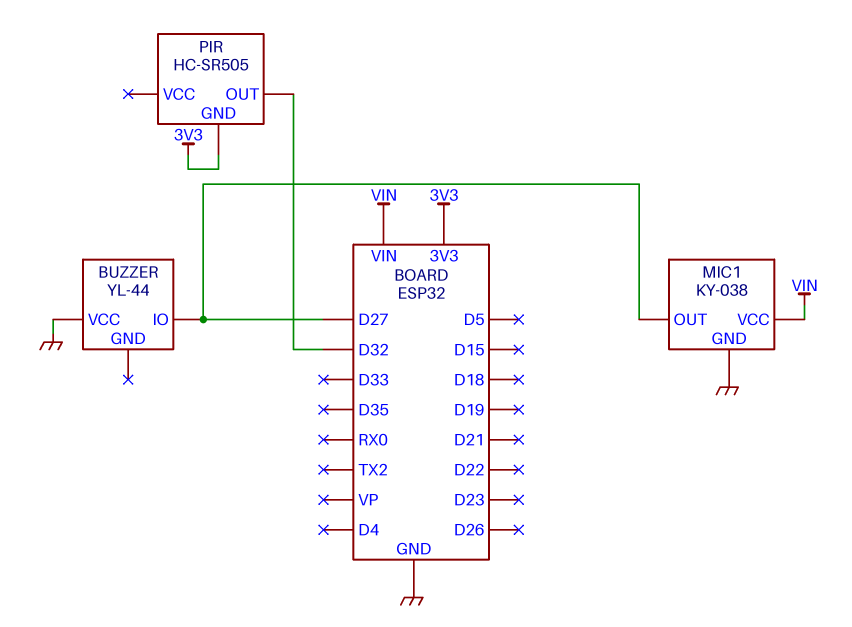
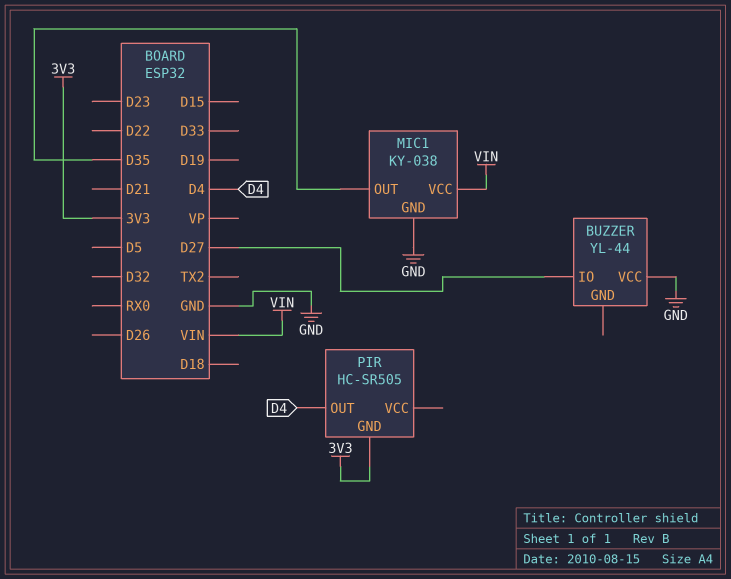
MIC1 pin OUT: D27 -> D35
PIR pin OUT: D32 -> D4

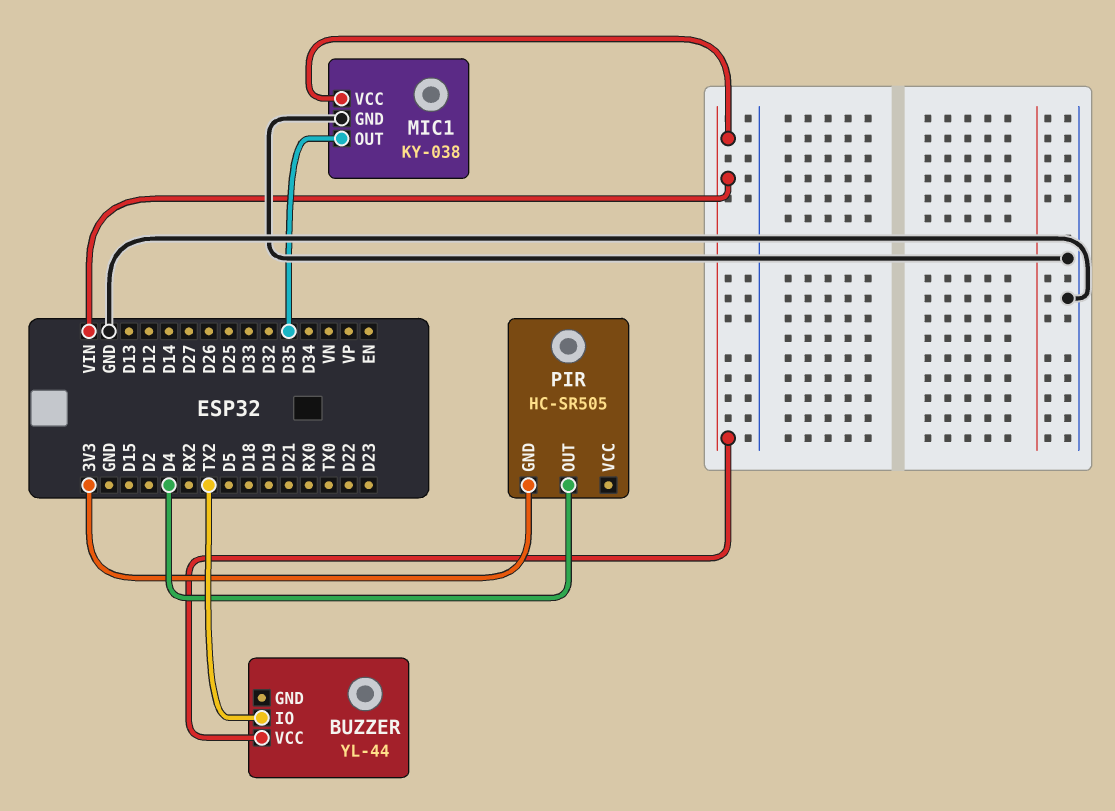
BUZZER pin IO: D27 -> TX2
BUZZER pin VCC: GND -> VIN

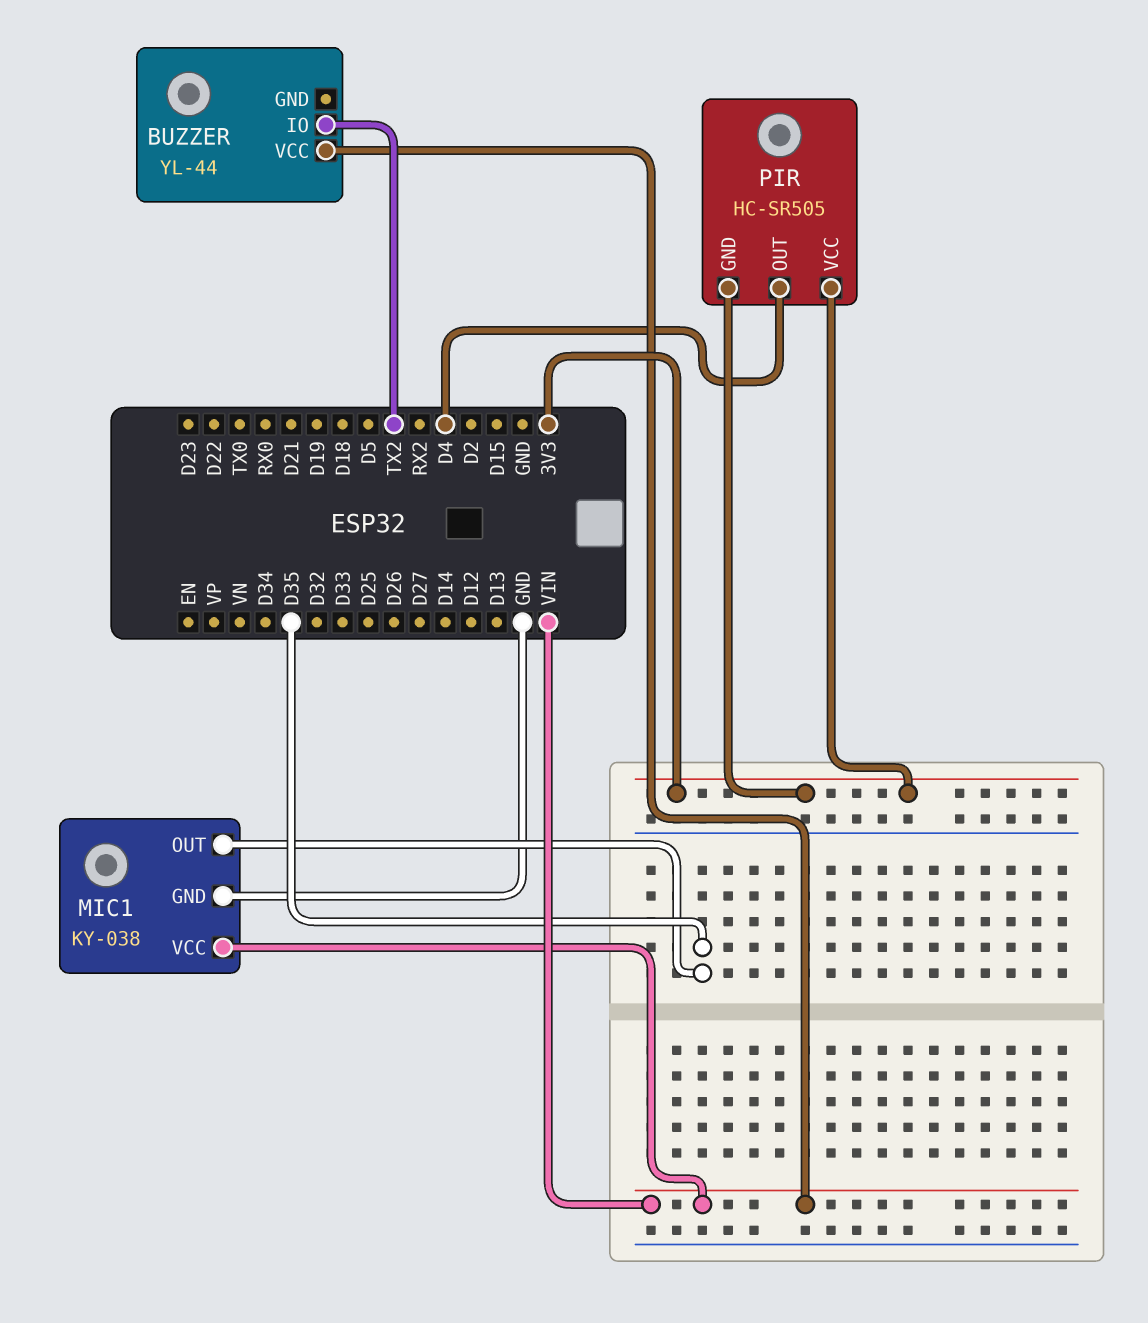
PIR pin VCC: none -> 3V3

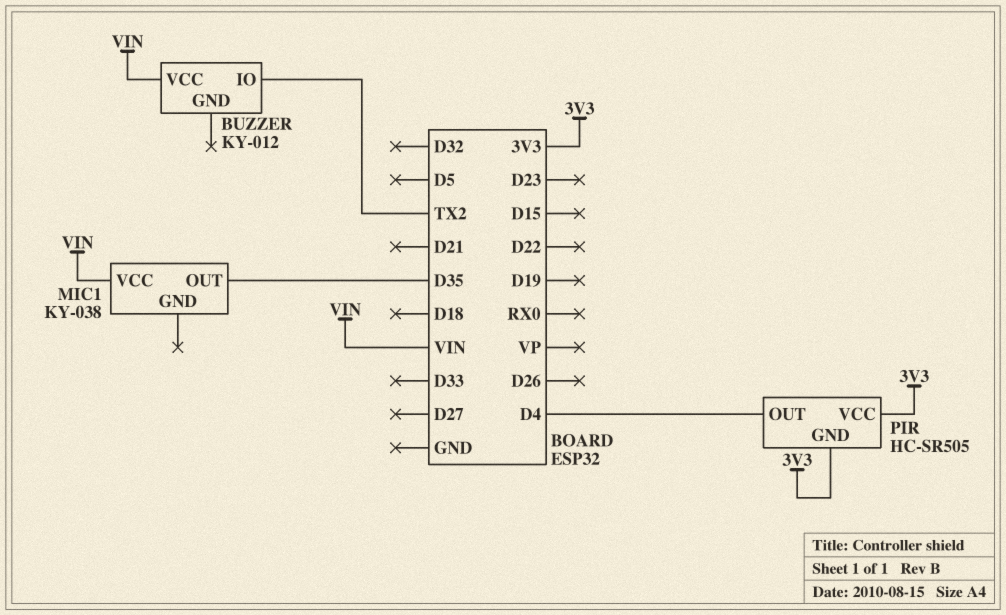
BUZZER: YL-44 -> KY-012
MIC1 pin GND: GND -> none

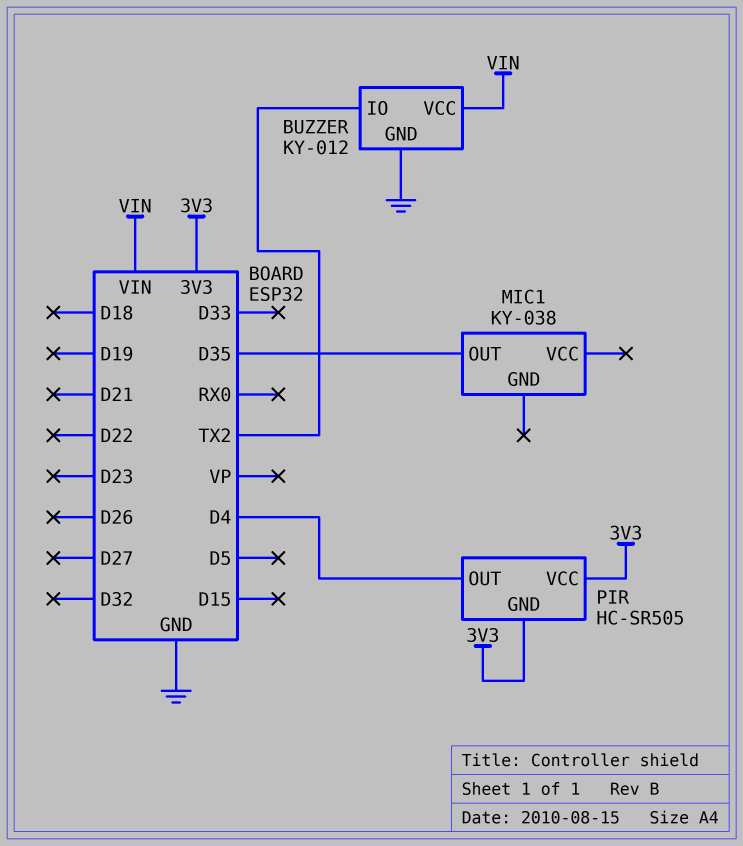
BUZZER pin GND: none -> GND
MIC1 pin VCC: VIN -> none

